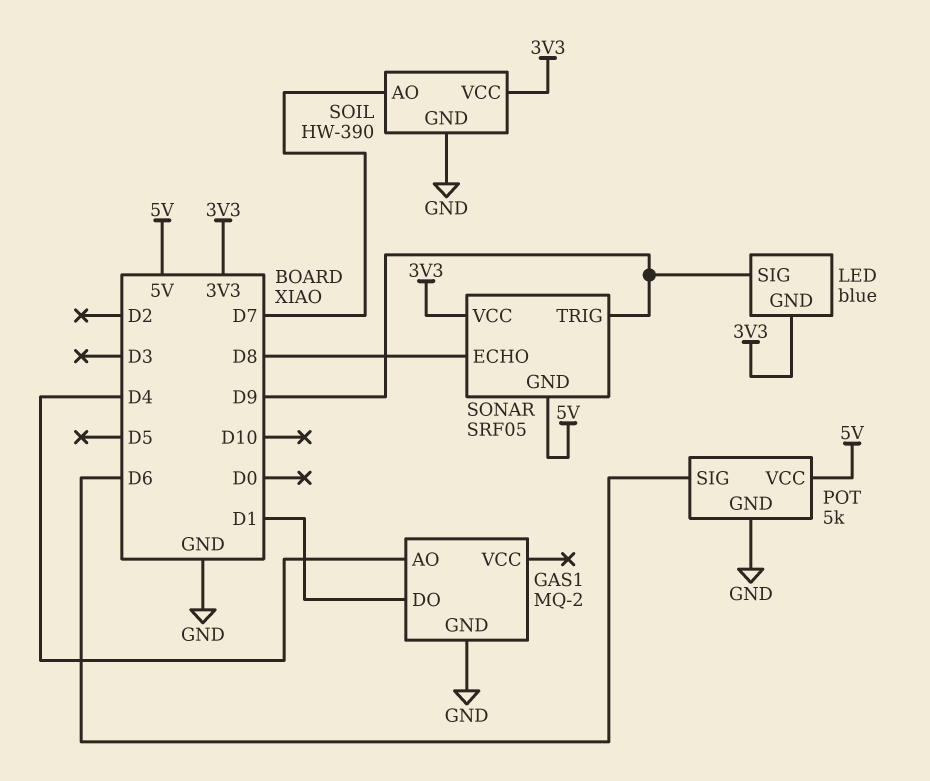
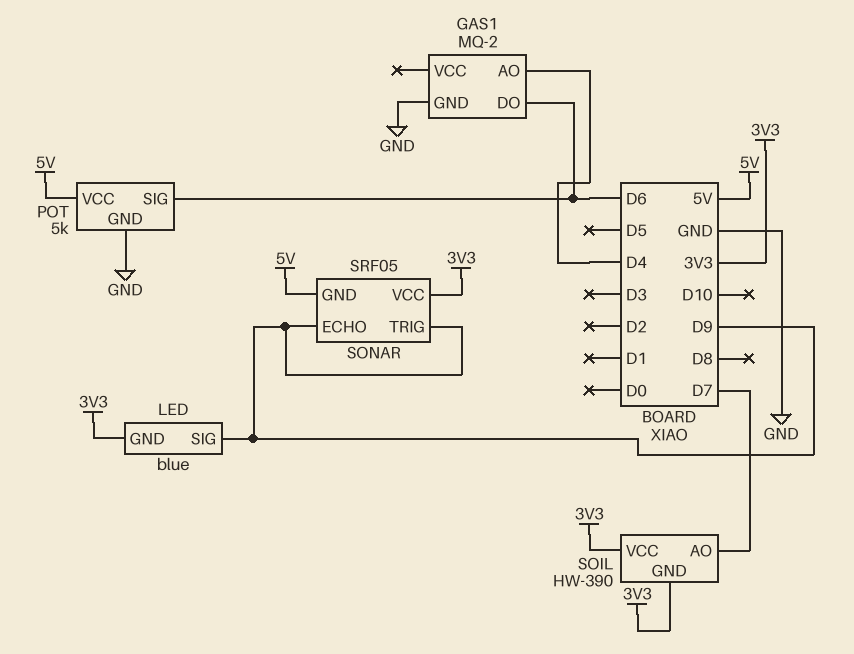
GAS1 pin DO: D1 -> D6
SOIL pin GND: GND -> 3V3
SONAR pin ECHO: D8 -> D9

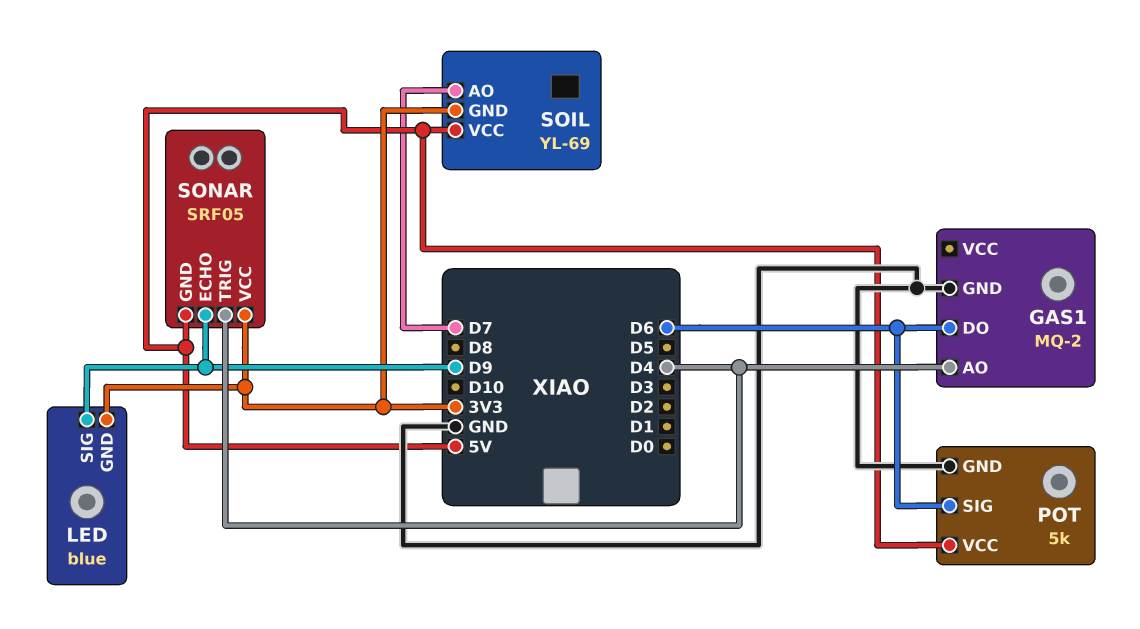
SOIL: HW-390 -> YL-69
SOIL pin VCC: 3V3 -> 5V
SONAR pin TRIG: D9 -> D4

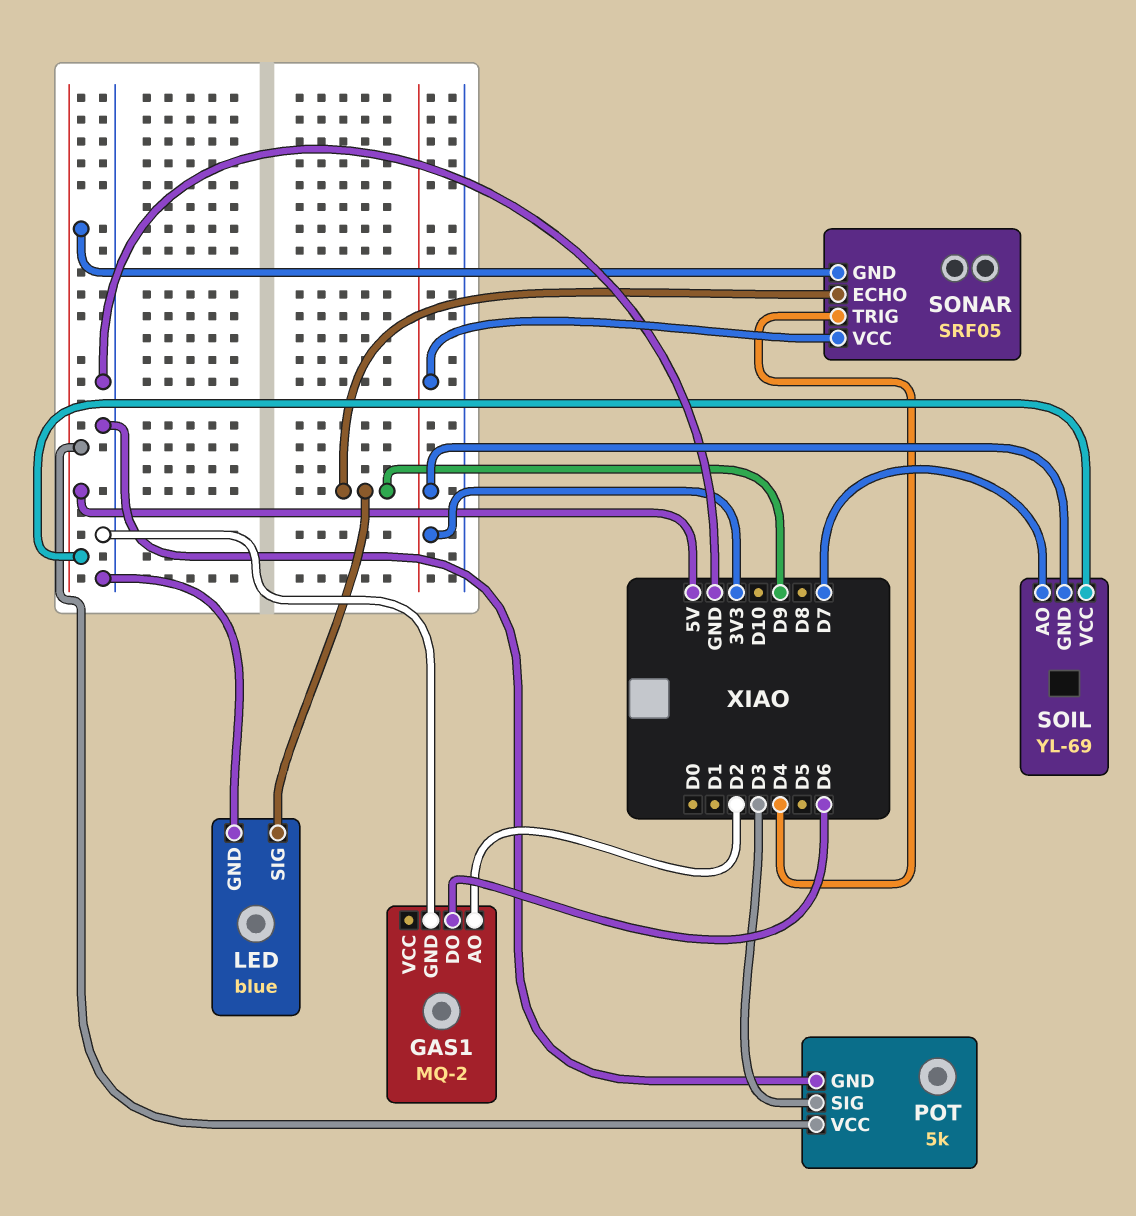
GAS1 pin AO: D4 -> D2
LED pin GND: 3V3 -> GND
POT pin SIG: D6 -> D3

